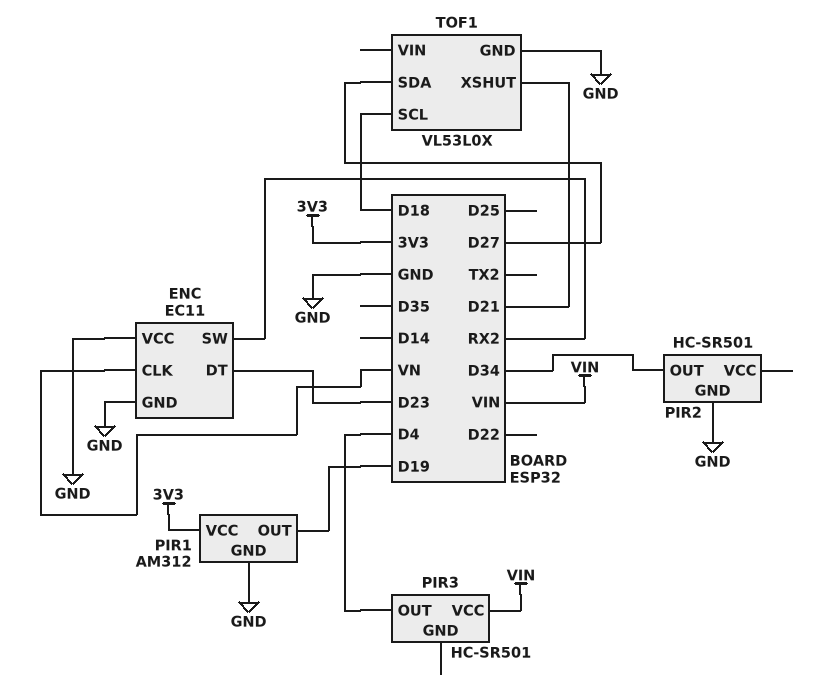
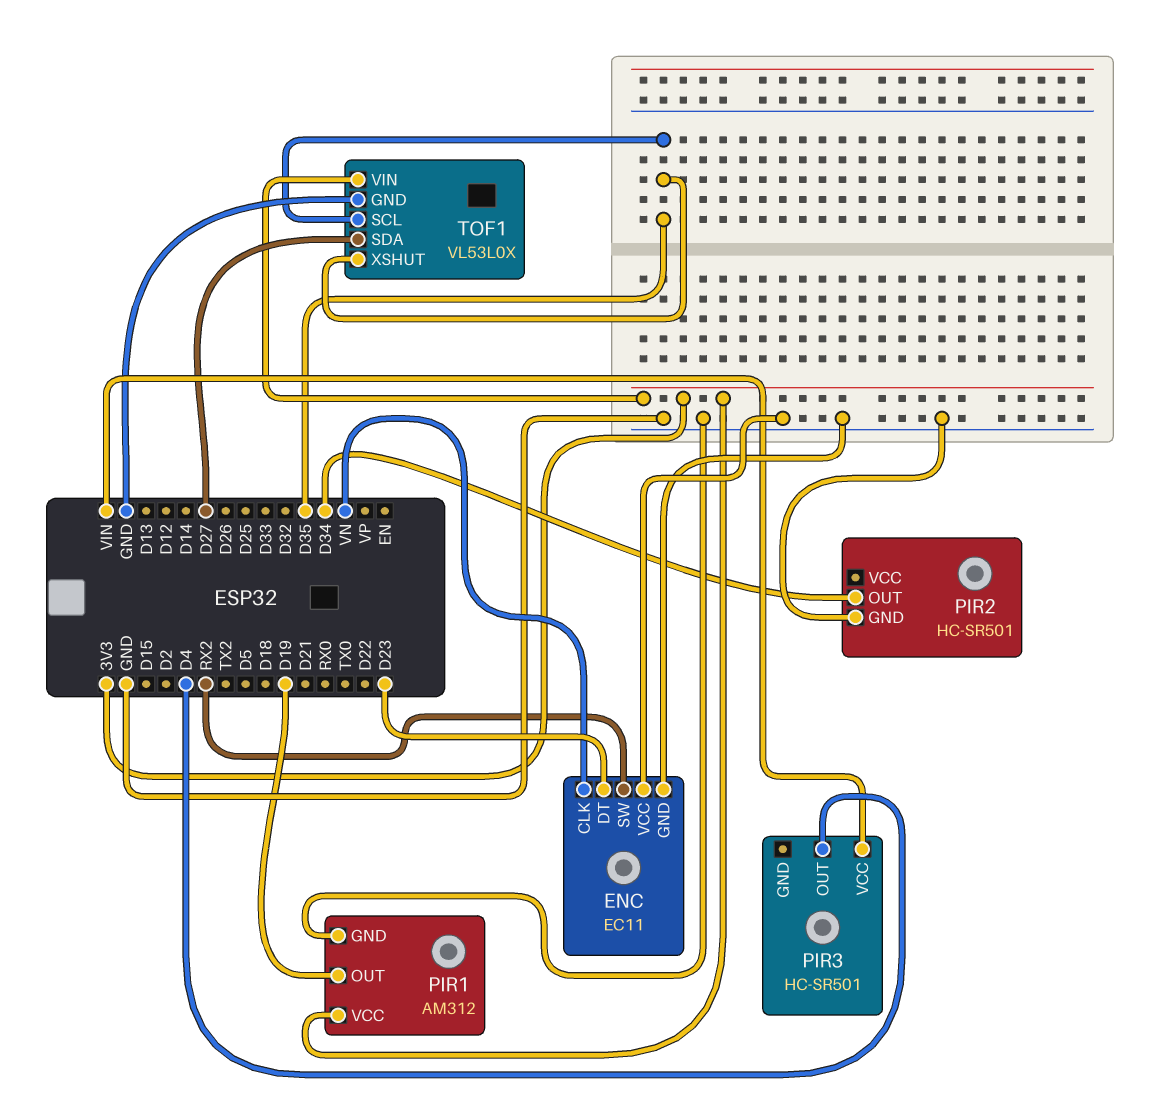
TOF1 pin SCL: D18 -> D35
TOF1 pin VIN: none -> 3V3
TOF1 pin XSHUT: D21 -> D35

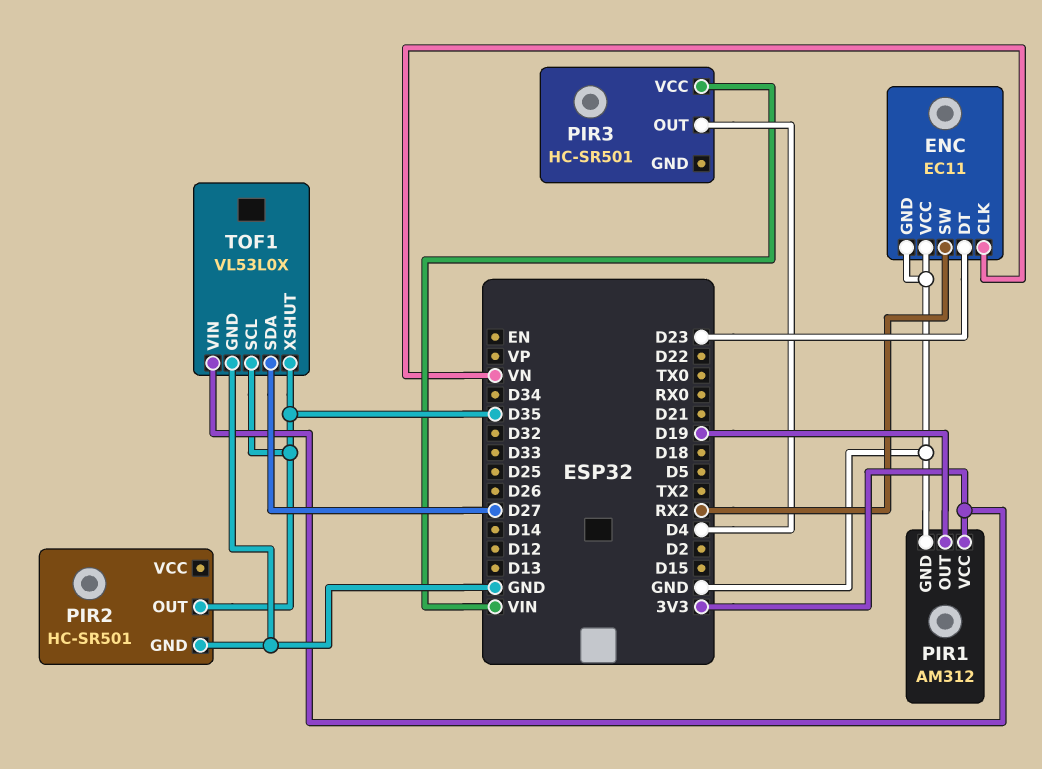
PIR2 pin OUT: D34 -> D35

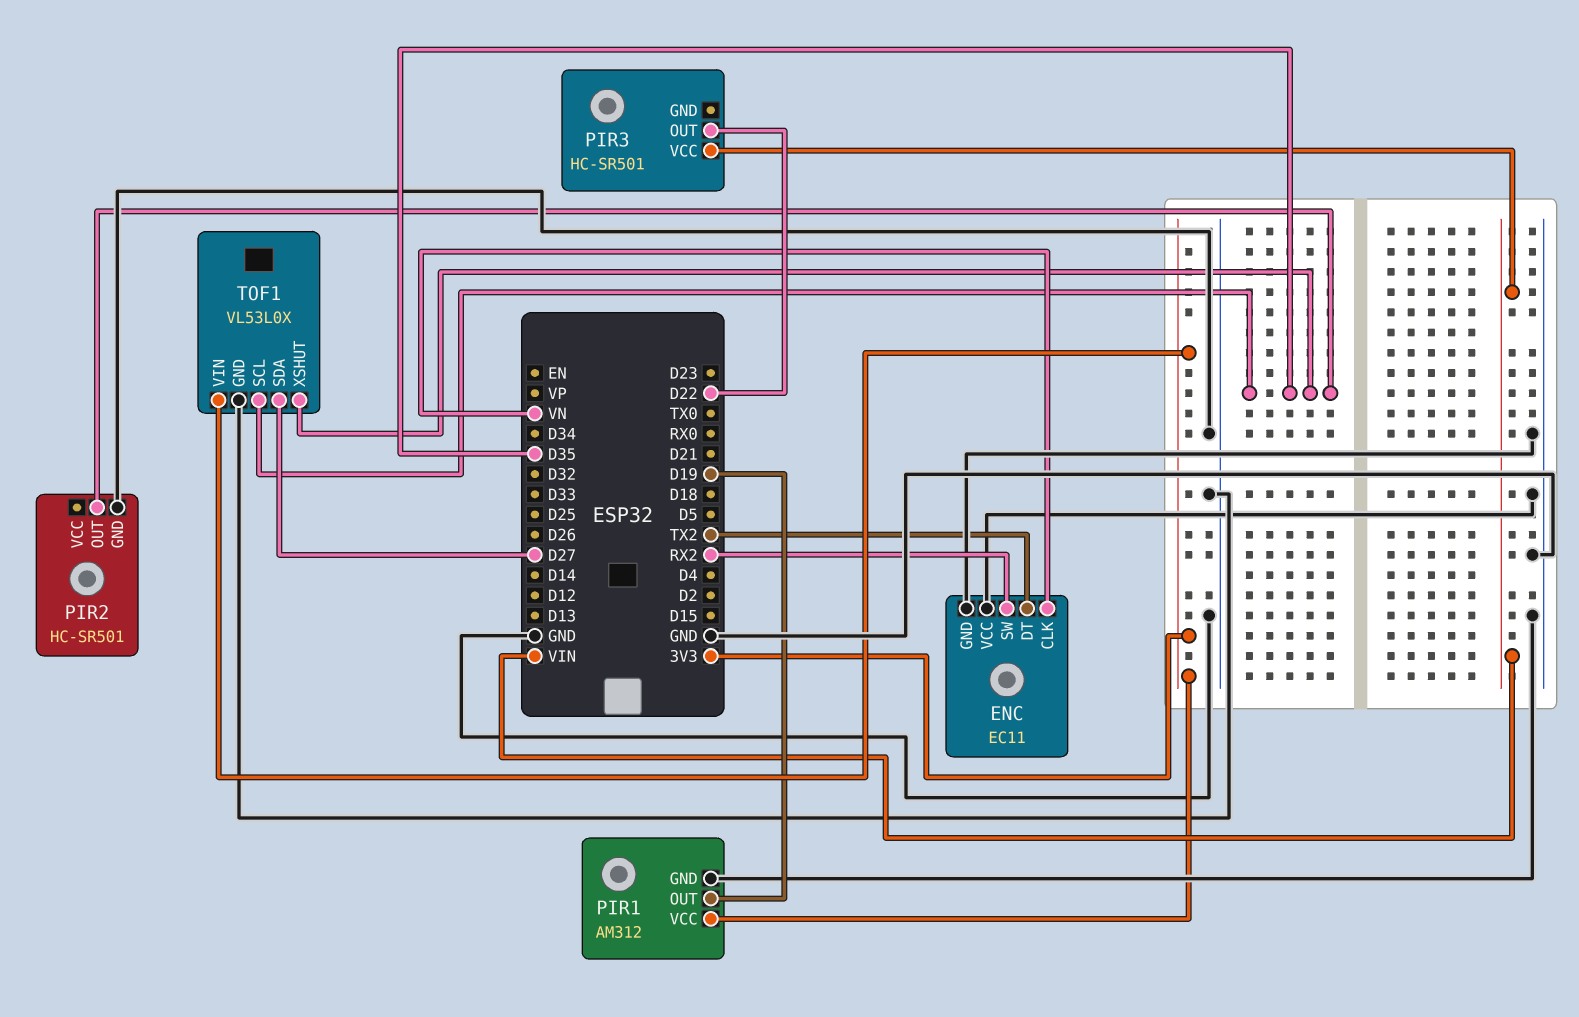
ENC pin DT: D23 -> TX2
PIR3 pin OUT: D4 -> D22

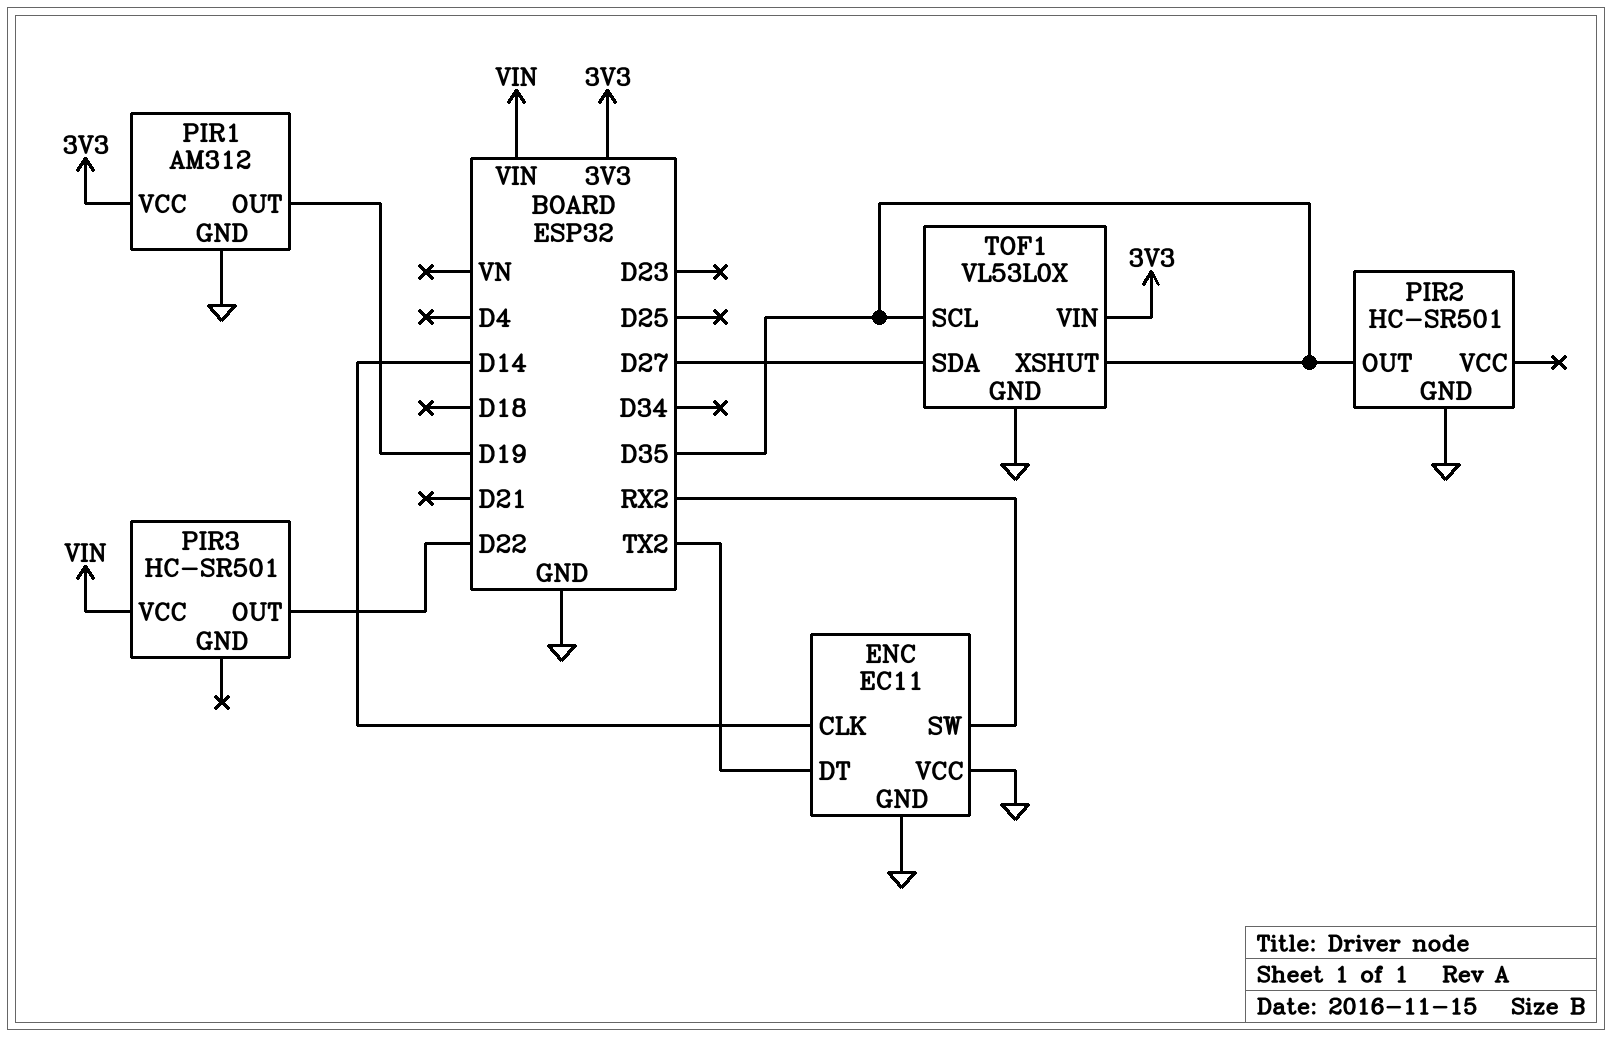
ENC pin CLK: VN -> D14

